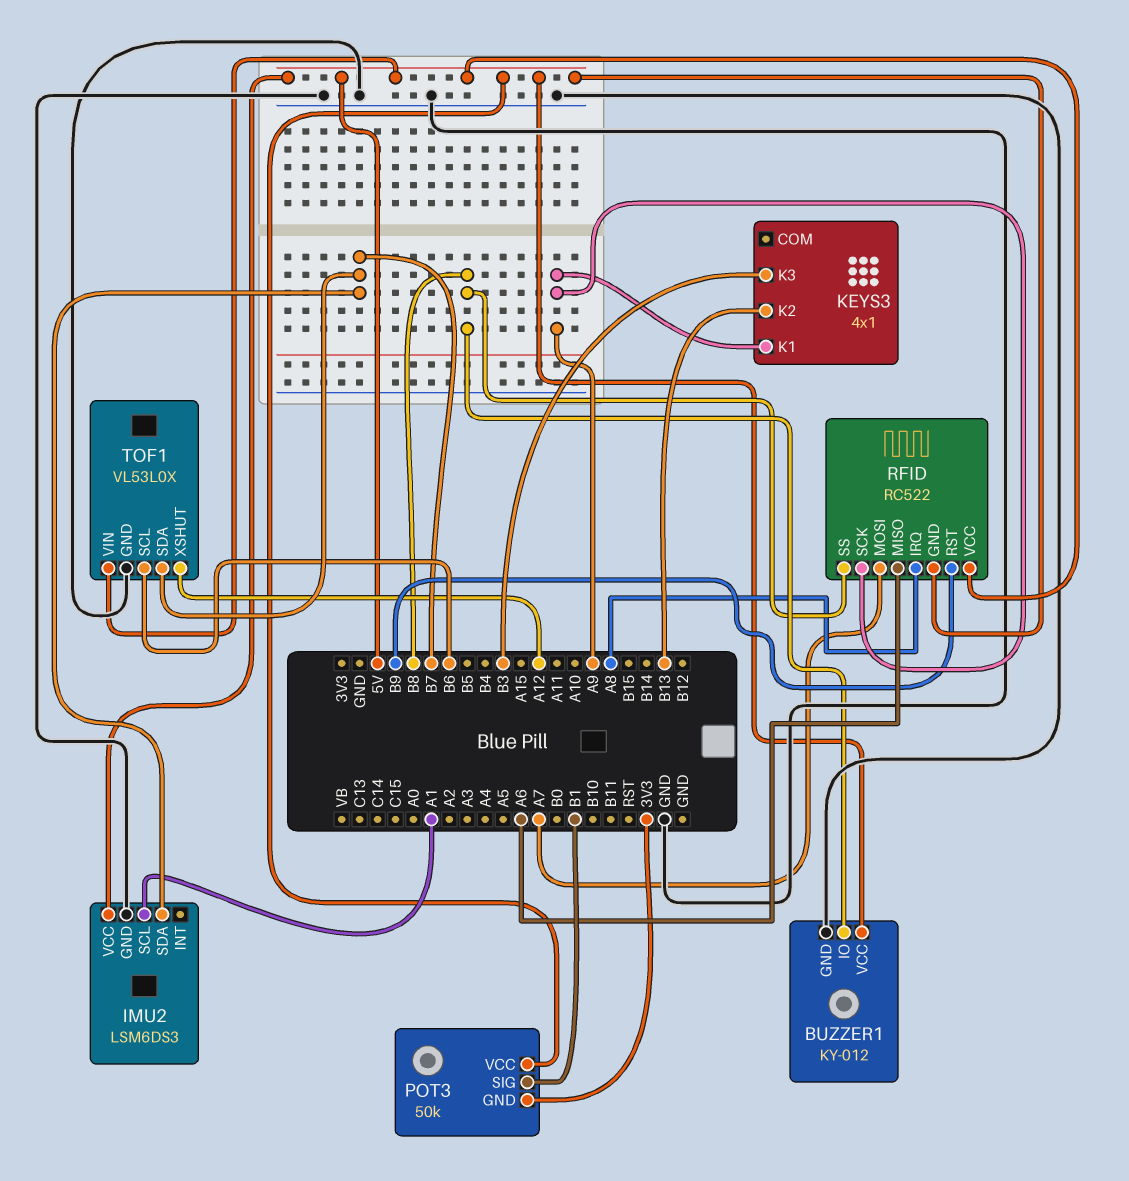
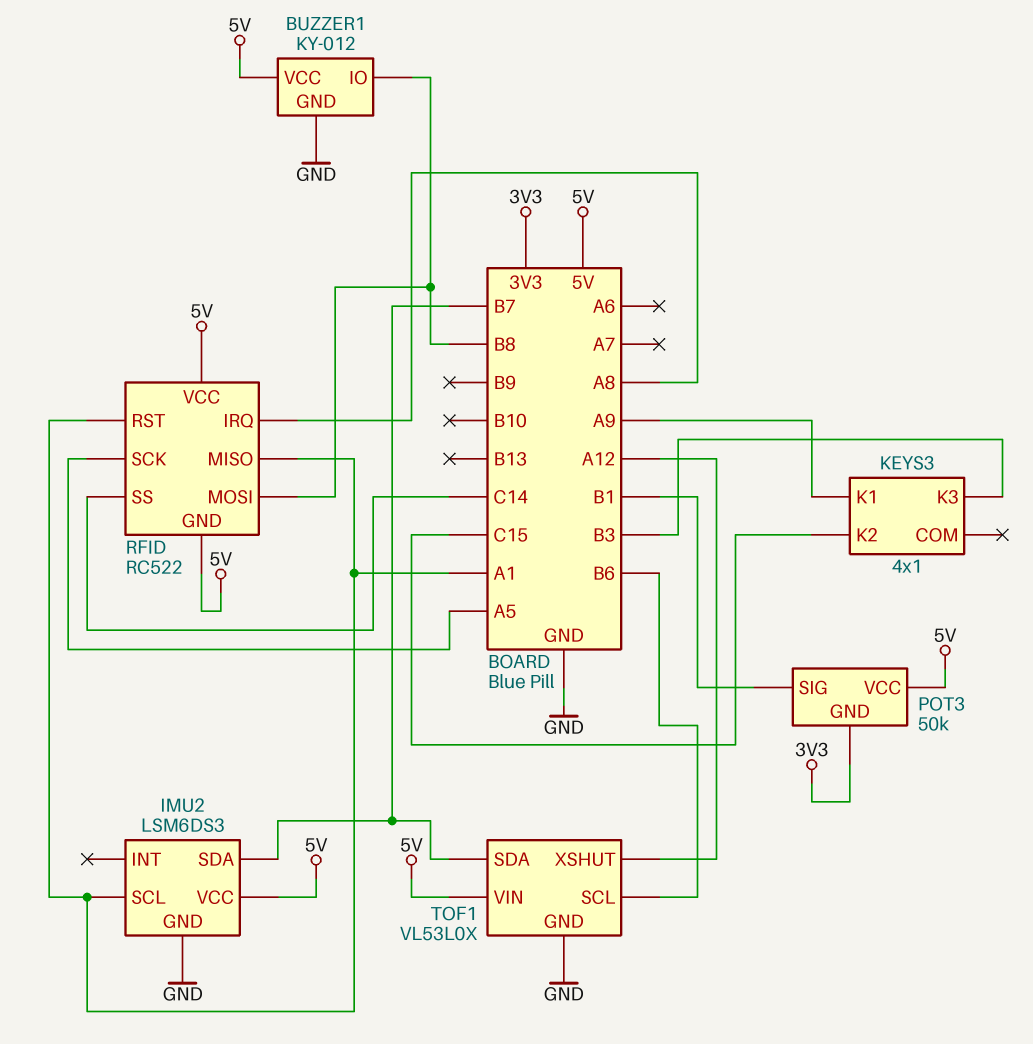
KEYS3 pin K2: B13 -> C15
RFID pin MISO: A6 -> A1
RFID pin MOSI: A7 -> B8
RFID pin RST: B9 -> A1
RFID pin SCK: A9 -> A5
RFID pin SS: B8 -> C14

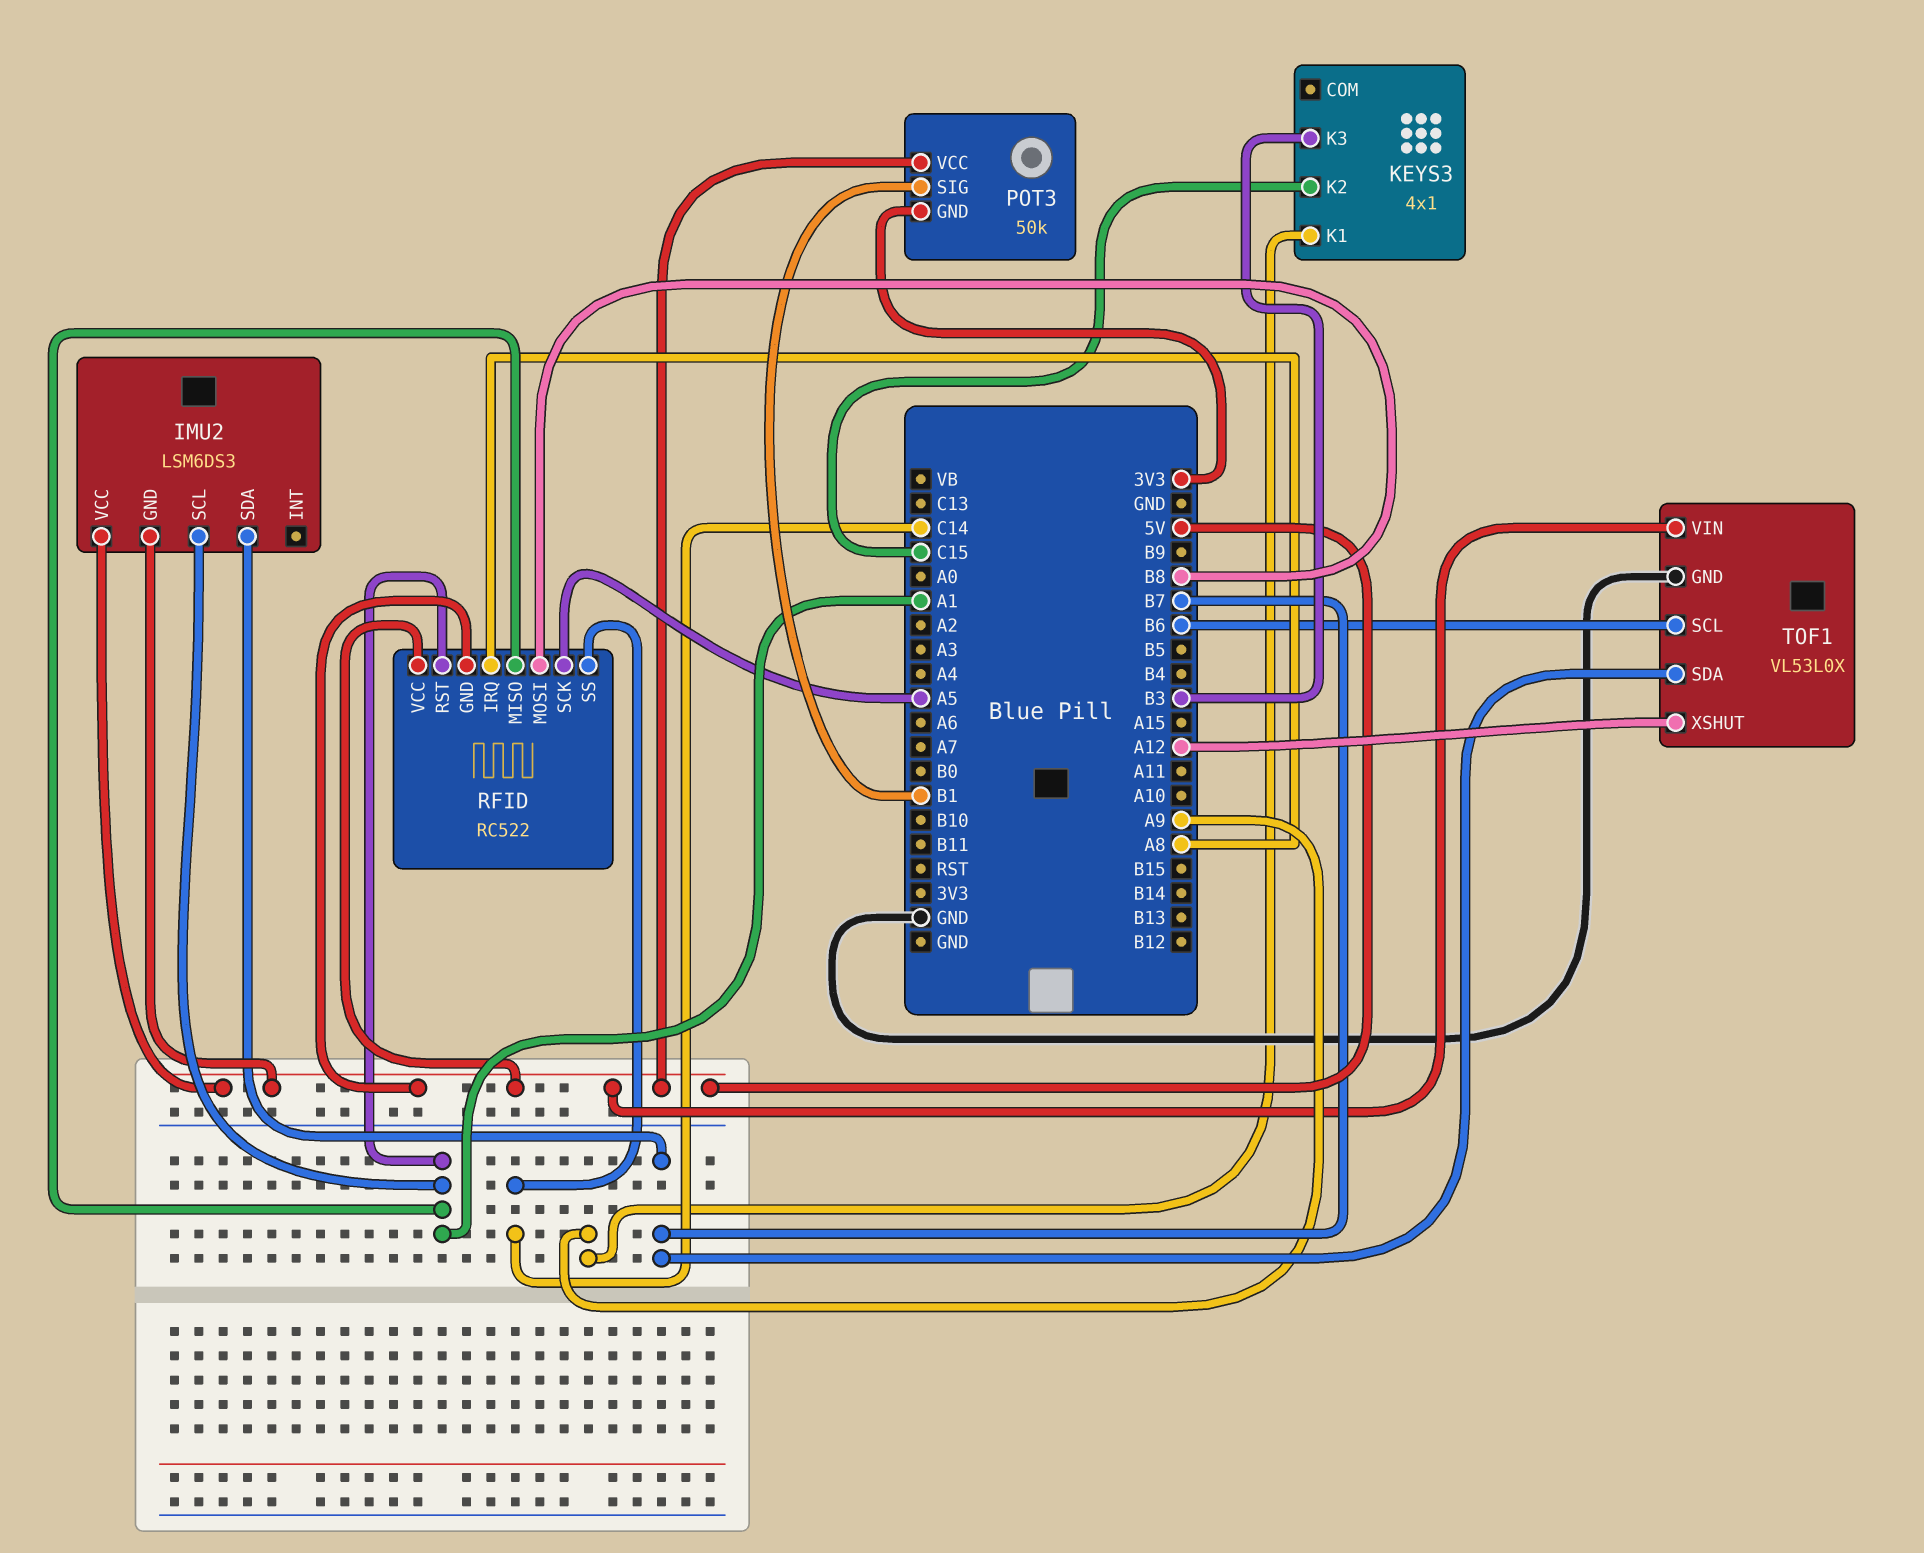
BUZZER1: KY-012 -> none
BUZZER1 pin GND: GND -> none
BUZZER1 pin IO: B8 -> none
BUZZER1 pin VCC: 5V -> none
IMU2 pin GND: GND -> 5V

